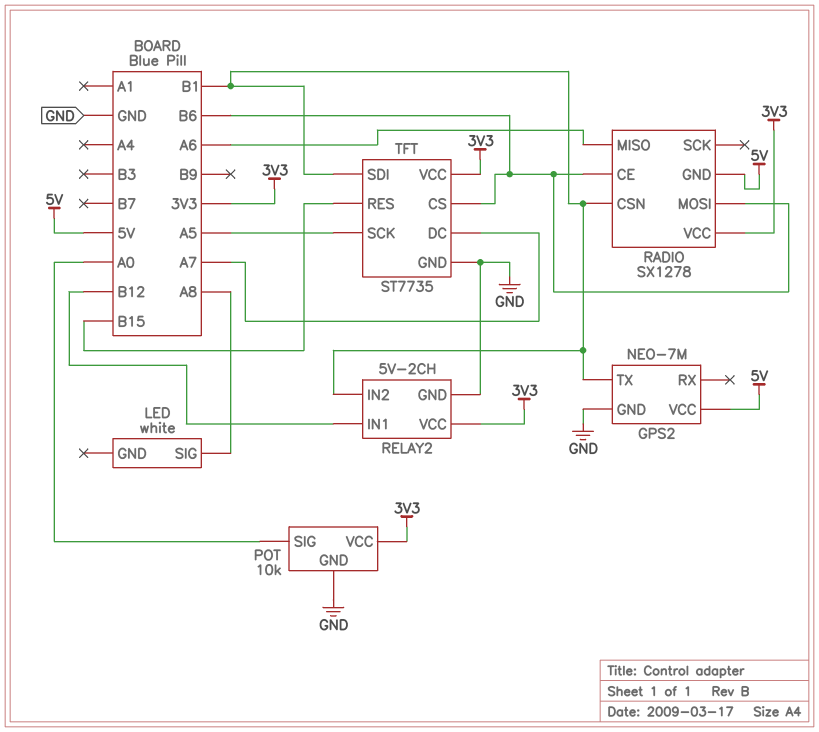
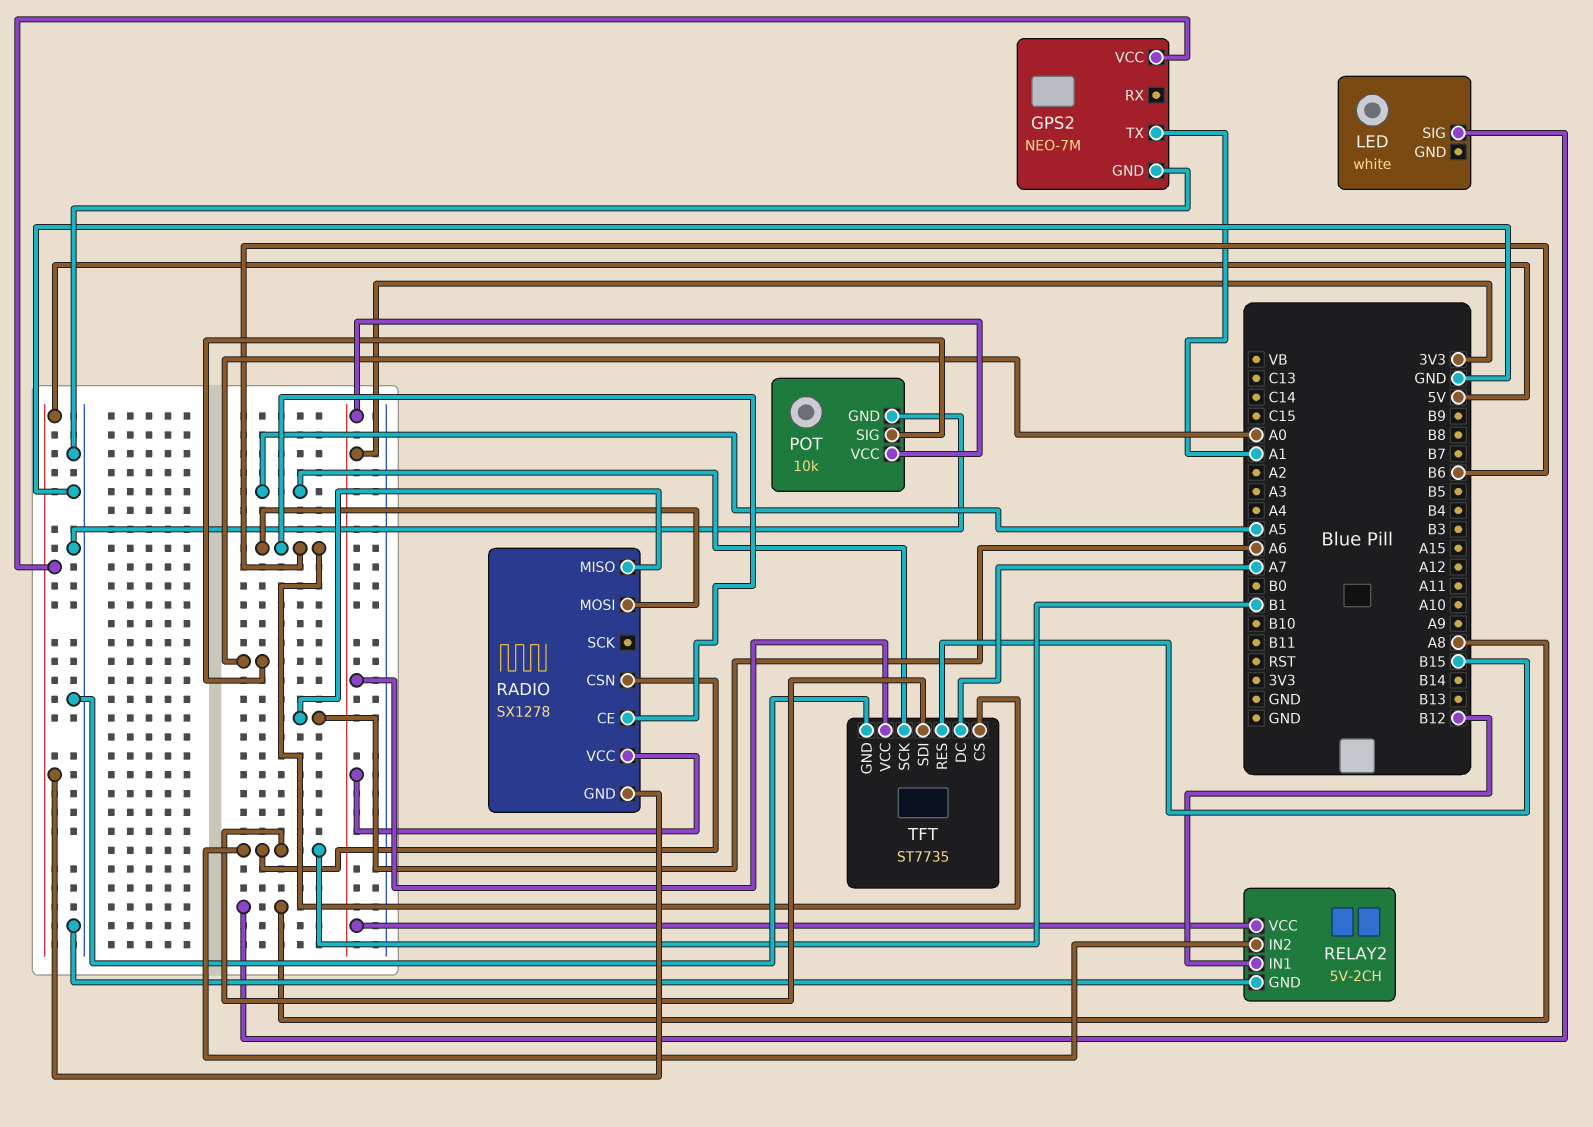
GPS2 pin TX: B1 -> A1

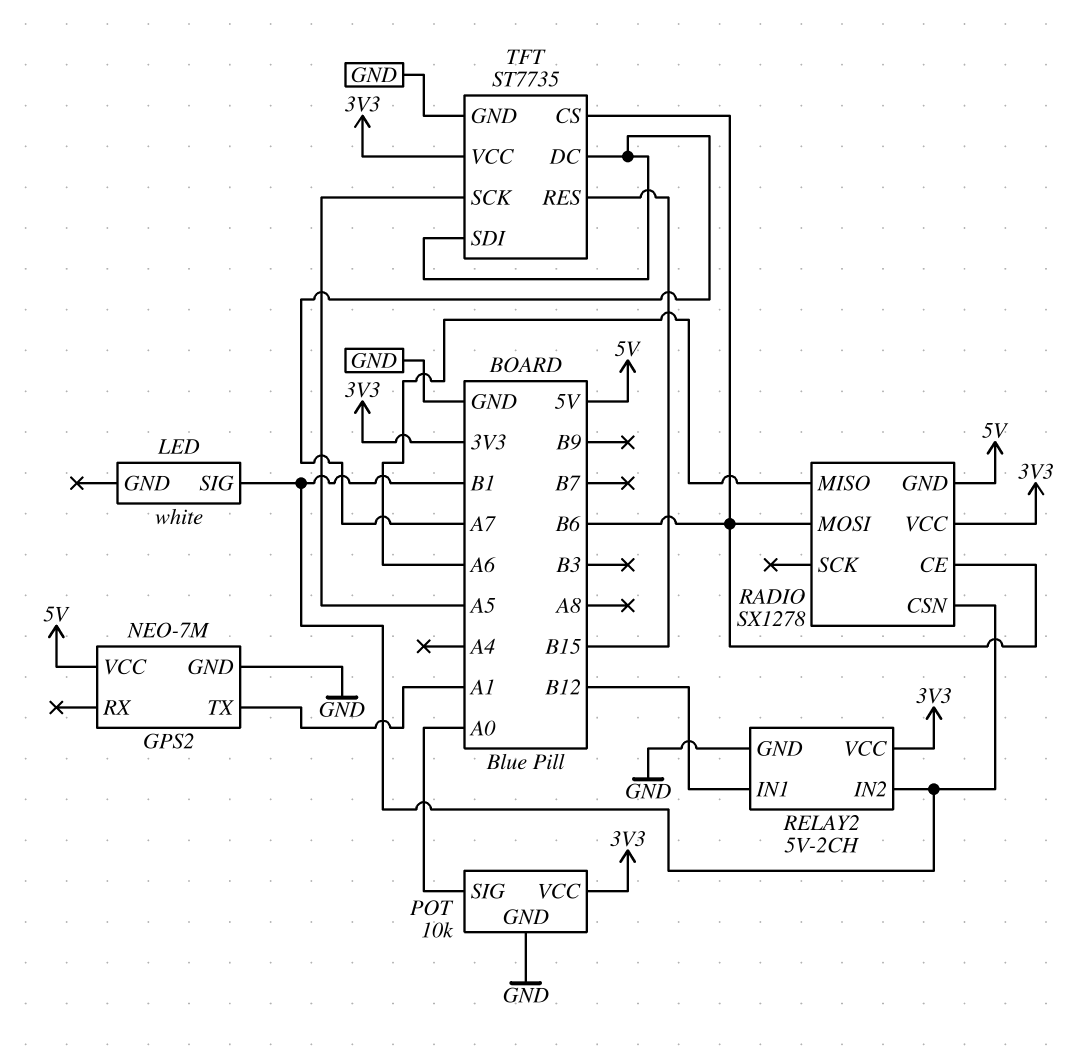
LED pin SIG: A8 -> B1
TFT pin SDI: B1 -> A7

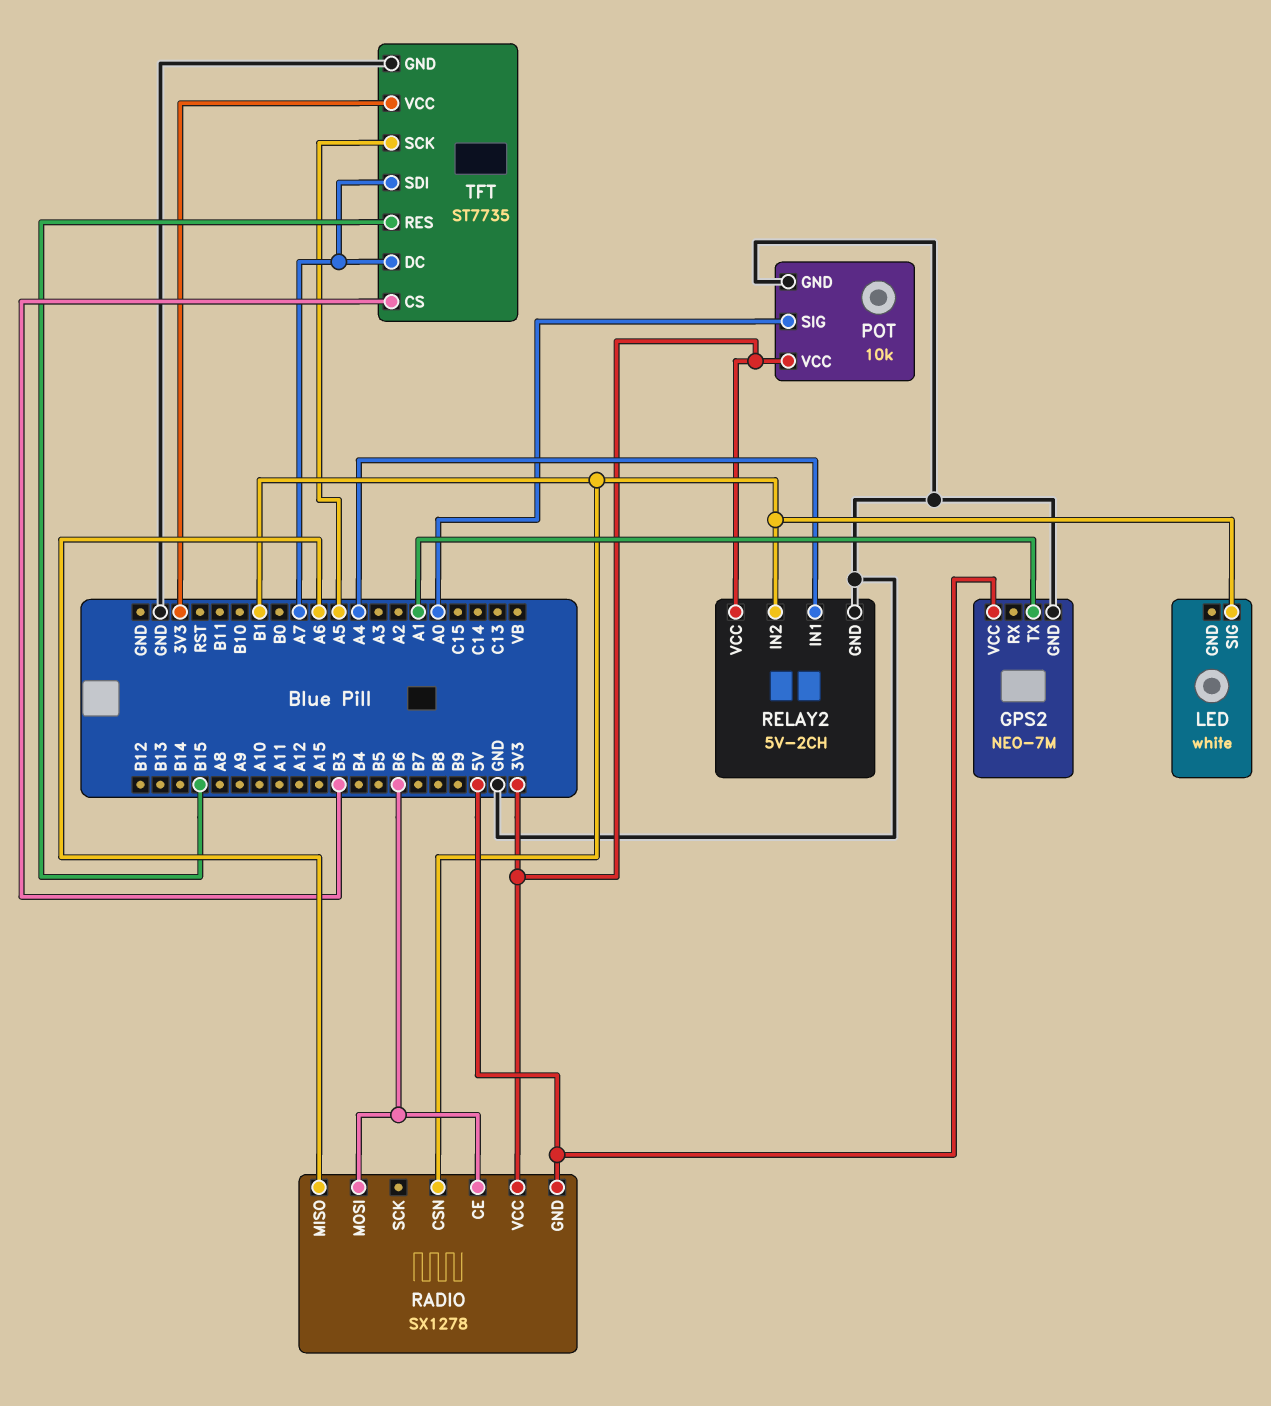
RELAY2 pin IN1: B12 -> A4
TFT pin CS: B6 -> B3

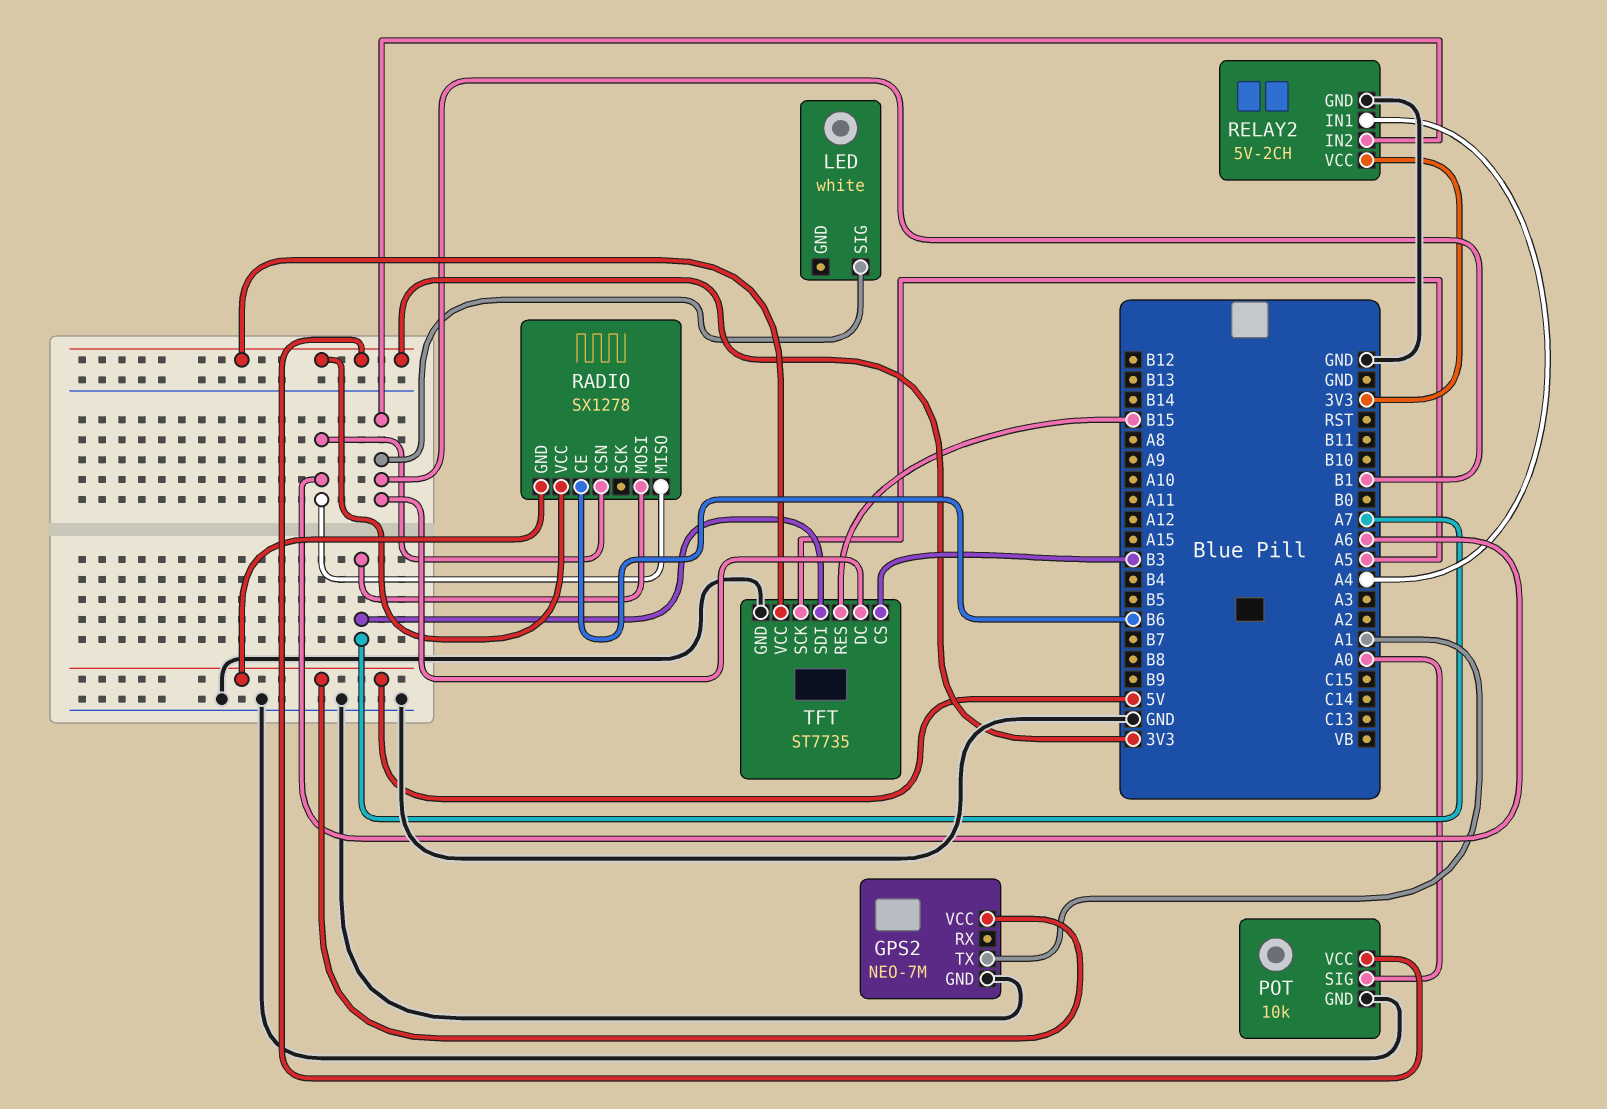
RADIO pin CSN: B1 -> A6
RADIO pin MOSI: B6 -> A7
TFT pin DC: A7 -> B1

